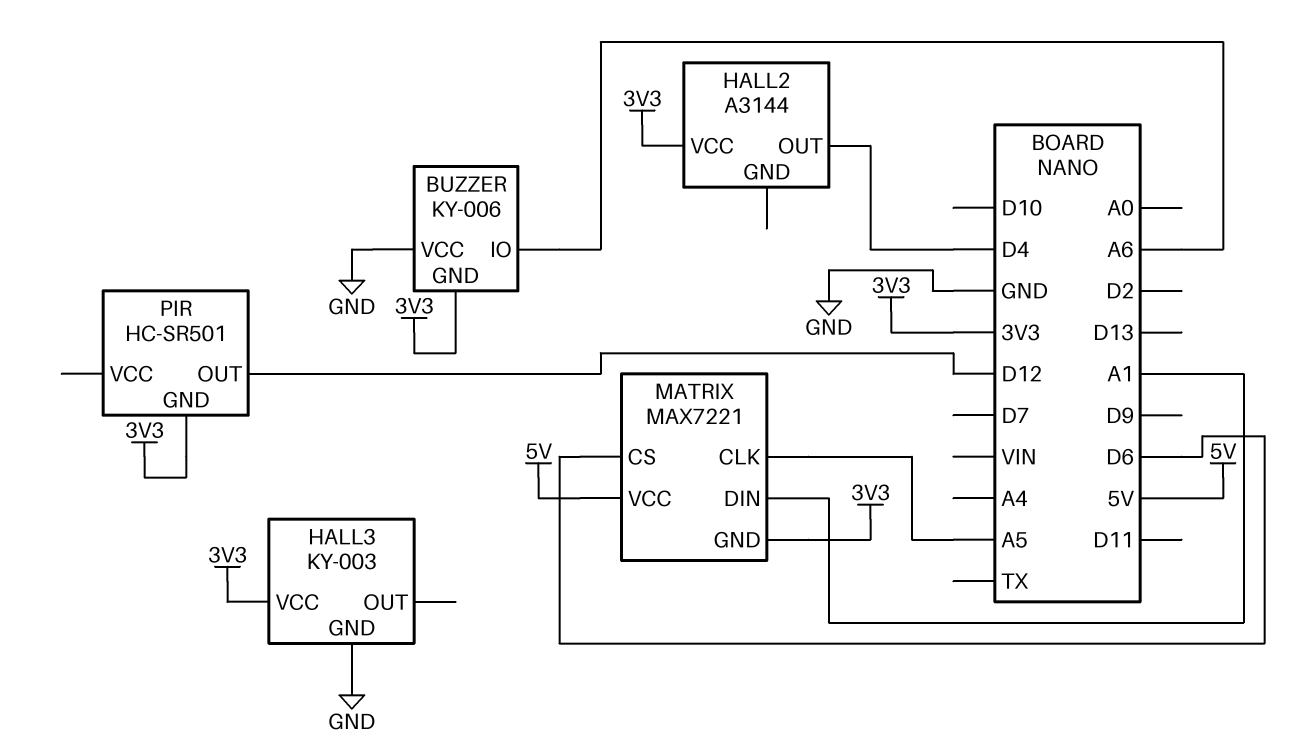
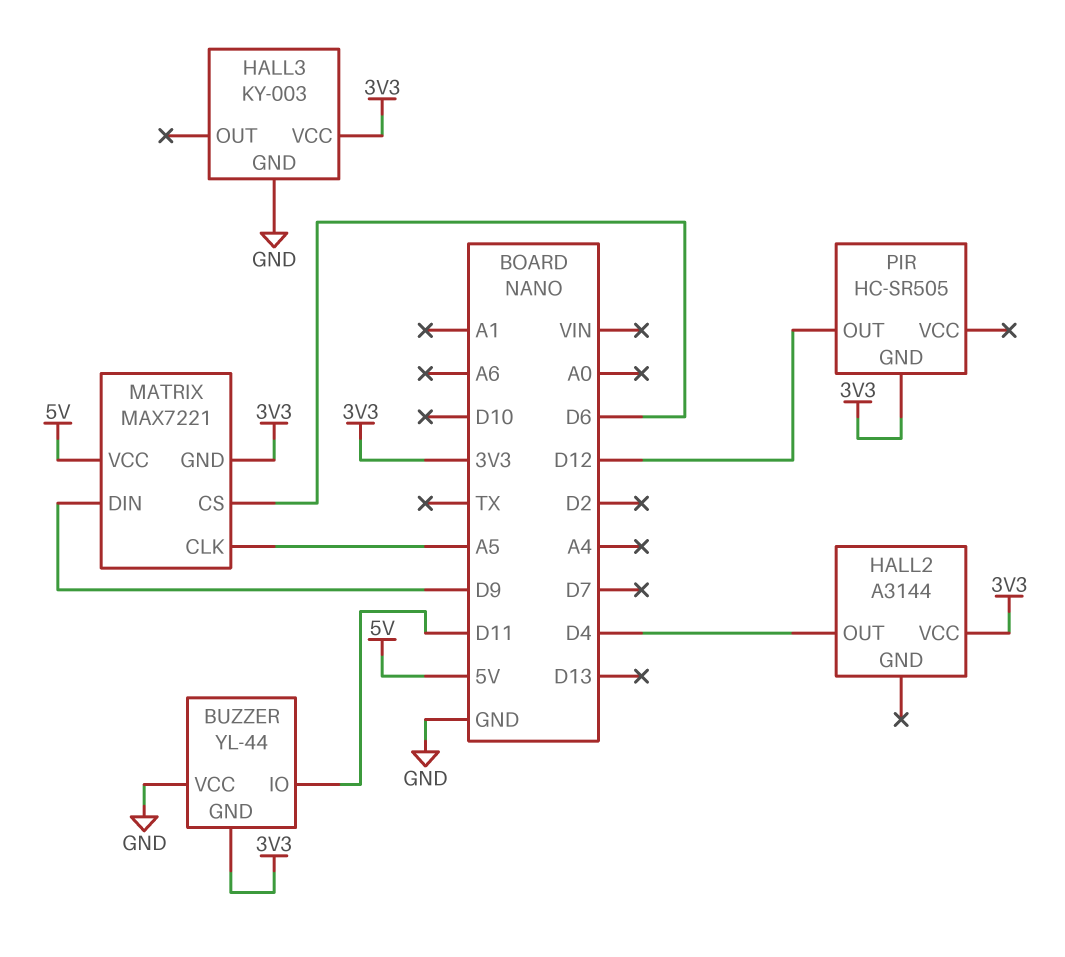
BUZZER: KY-006 -> YL-44
BUZZER pin IO: A6 -> D11
MATRIX pin DIN: A1 -> D9
PIR: HC-SR501 -> HC-SR505

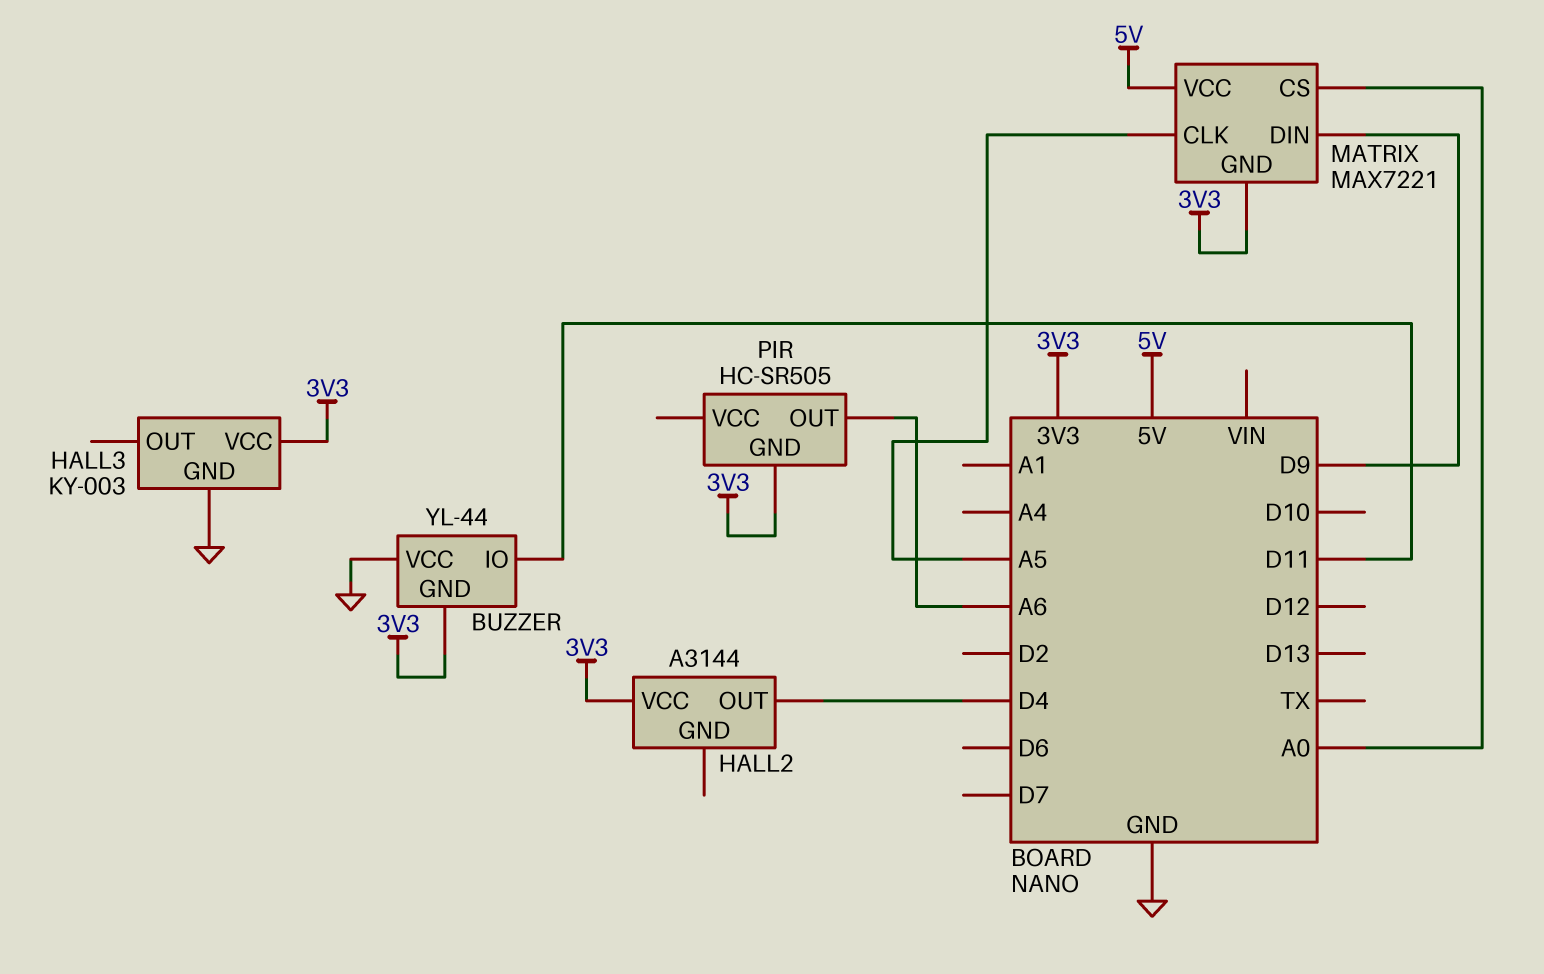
MATRIX pin CS: D6 -> A0
PIR pin OUT: D12 -> A6

